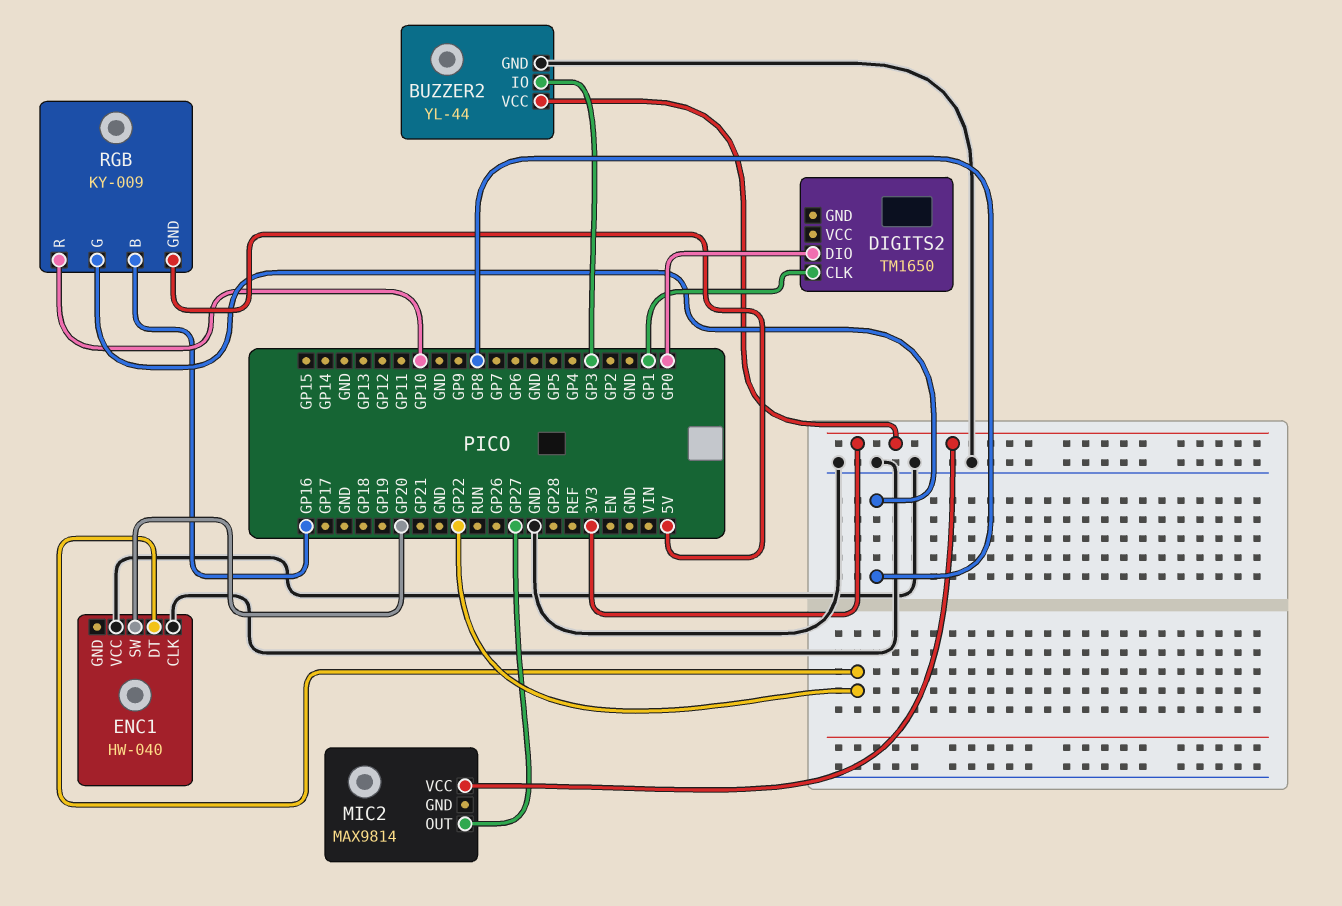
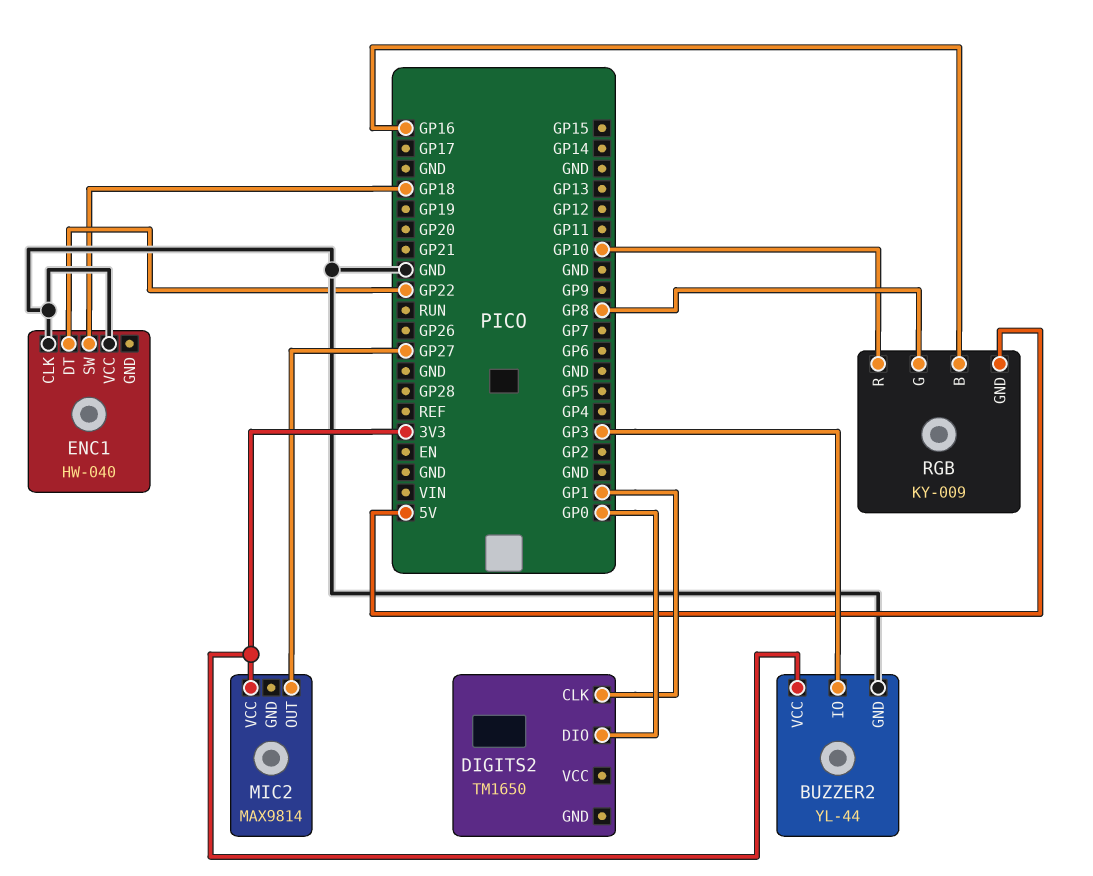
ENC1 pin SW: GP20 -> GP18

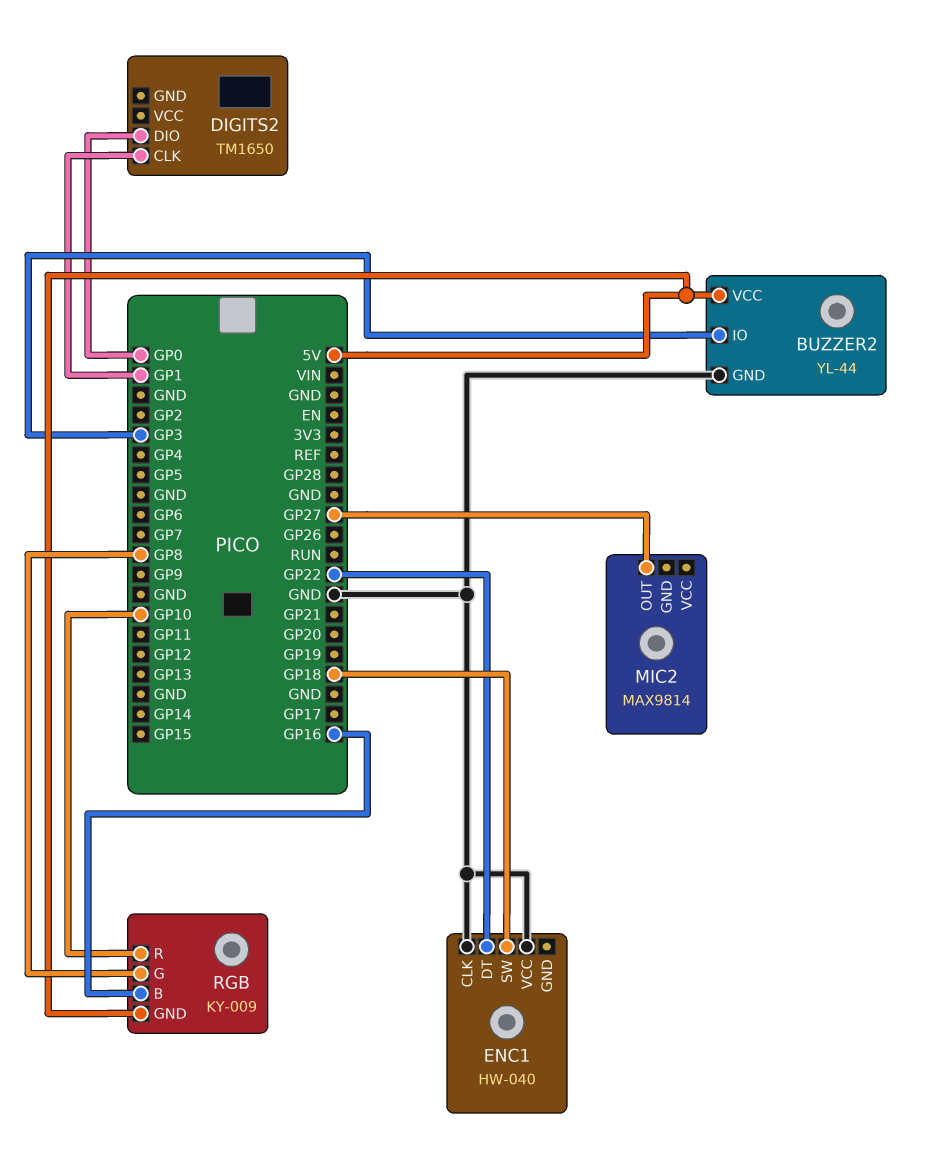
BUZZER2 pin VCC: 3V3 -> 5V
MIC2 pin VCC: 3V3 -> none

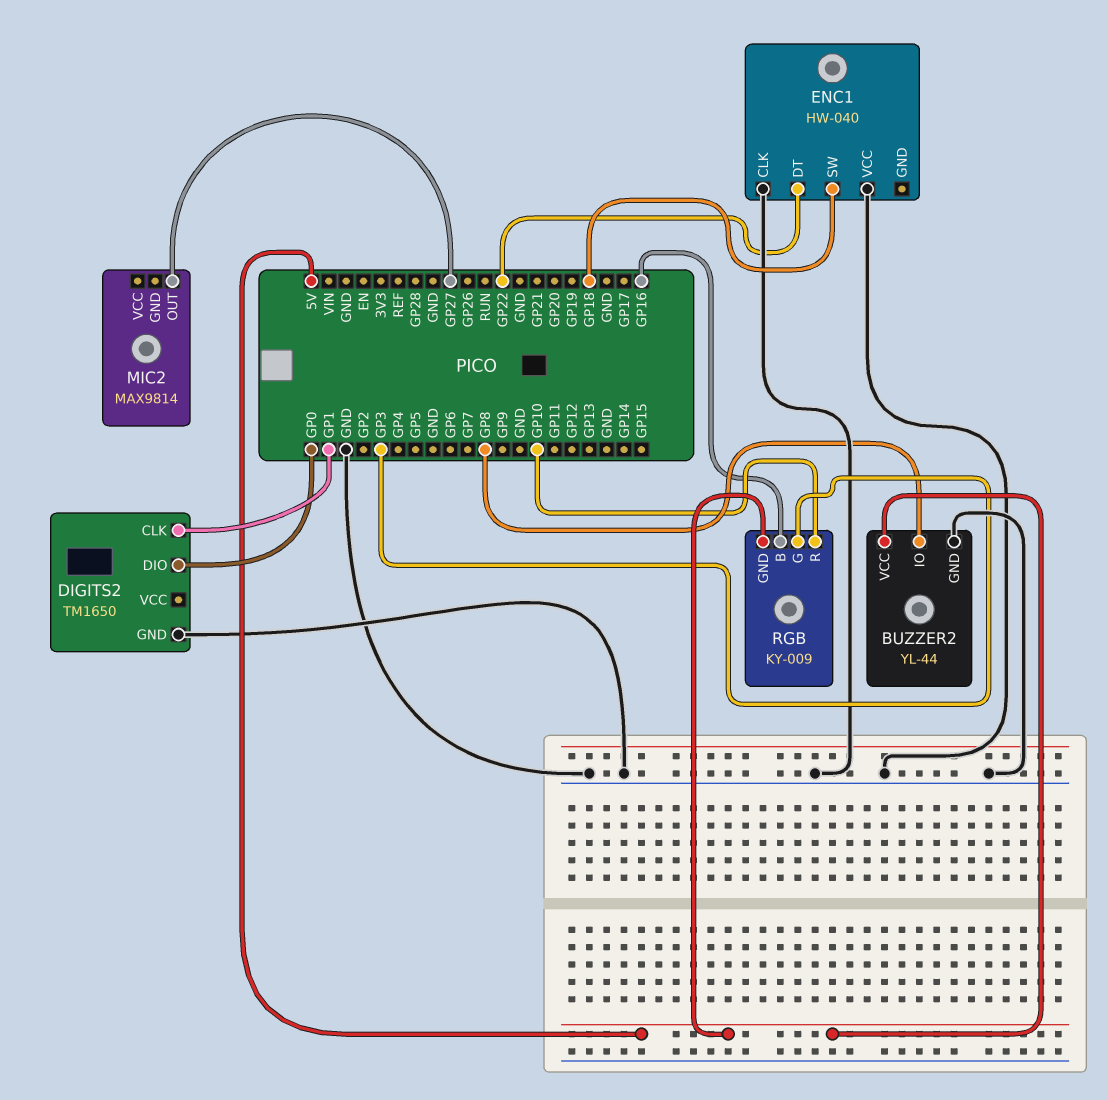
BUZZER2 pin IO: GP3 -> GP8
DIGITS2 pin GND: none -> GND
RGB pin G: GP8 -> GP3

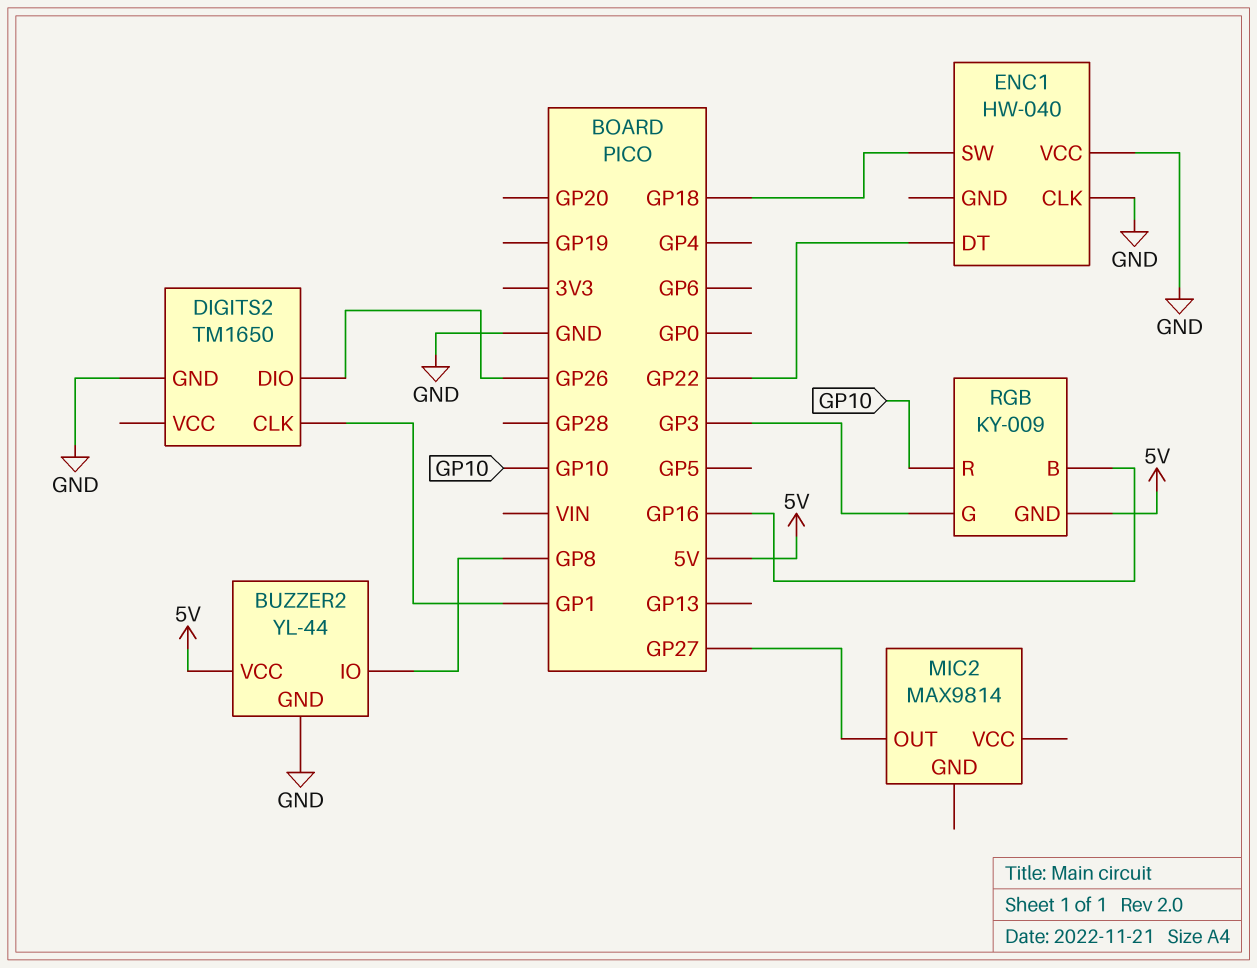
DIGITS2 pin DIO: GP0 -> GP26

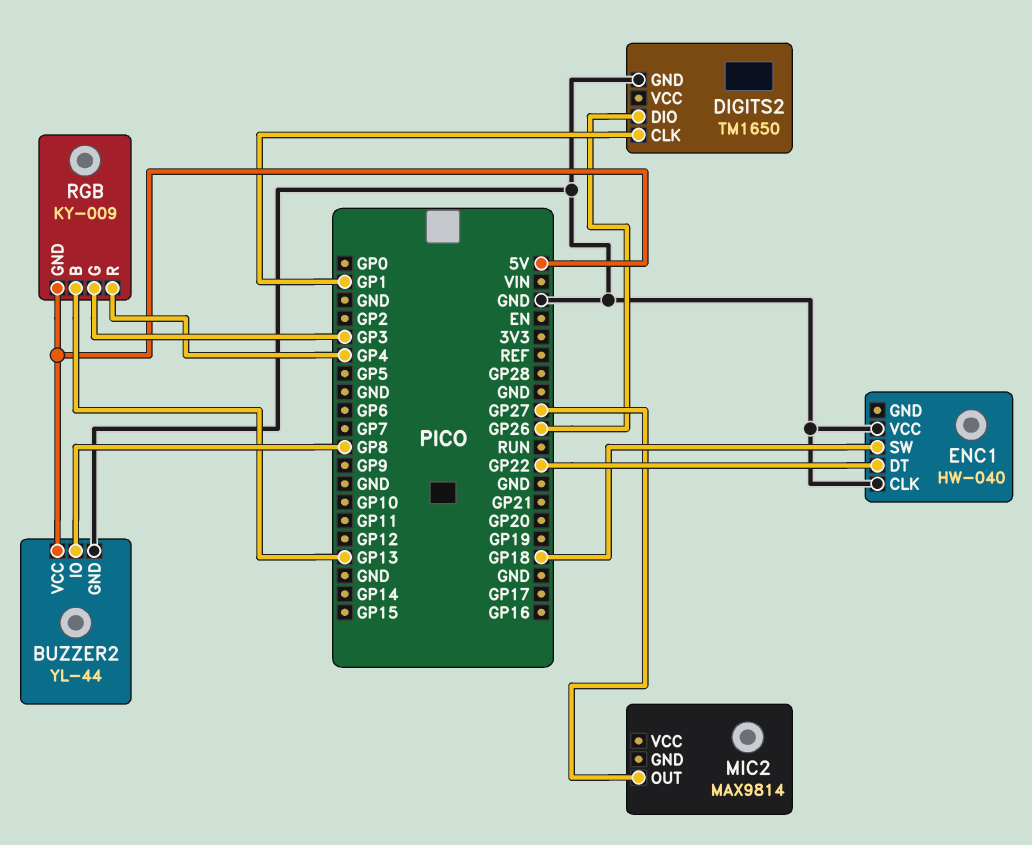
RGB pin B: GP16 -> GP13
RGB pin R: GP10 -> GP4

